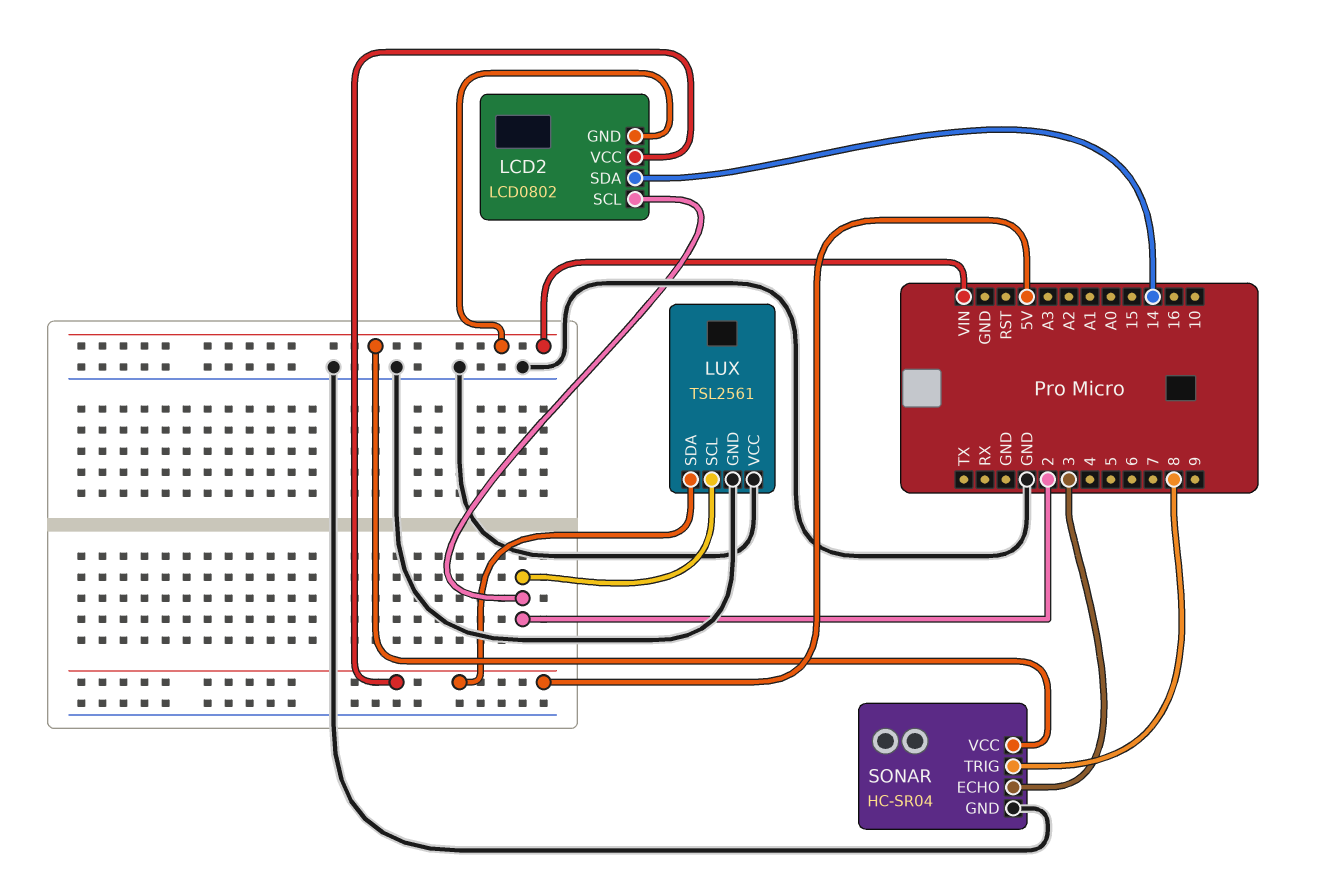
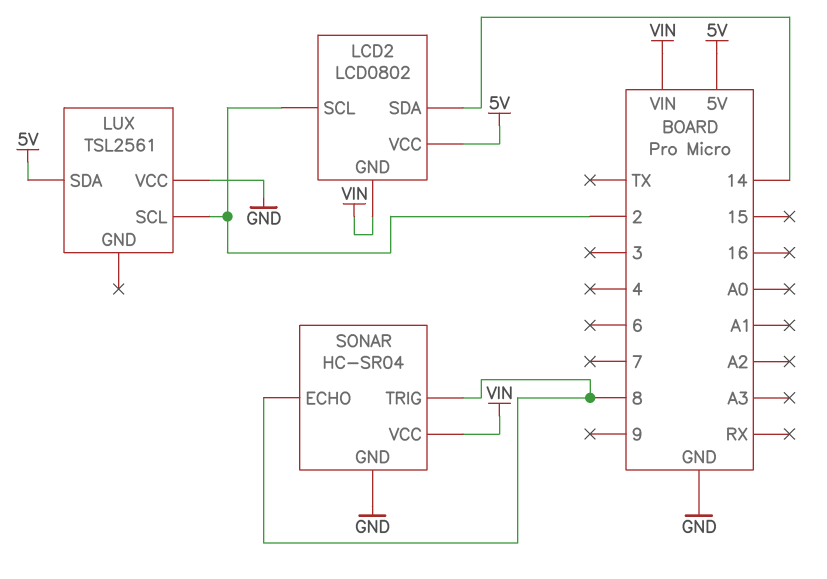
LUX pin GND: GND -> none
SONAR pin ECHO: 3 -> 8

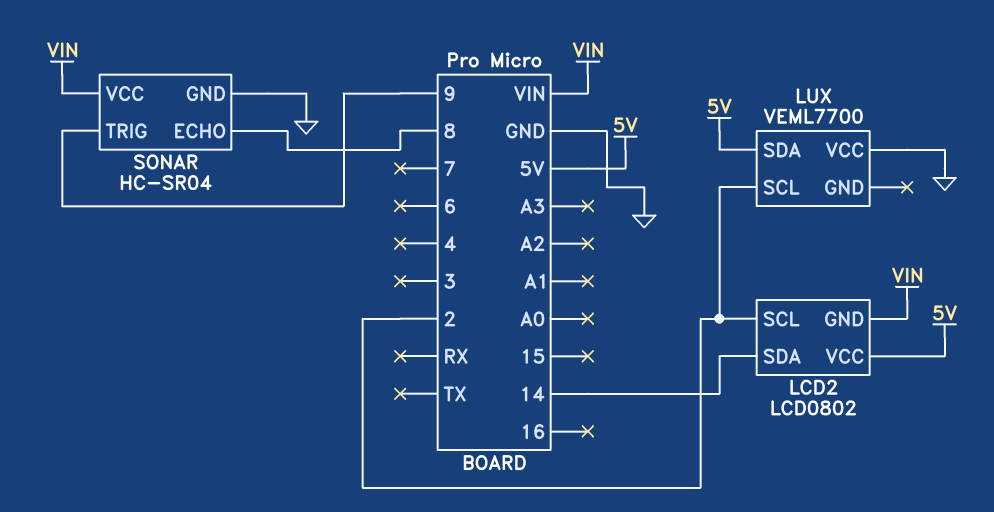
LUX: TSL2561 -> VEML7700
SONAR pin TRIG: 8 -> 9

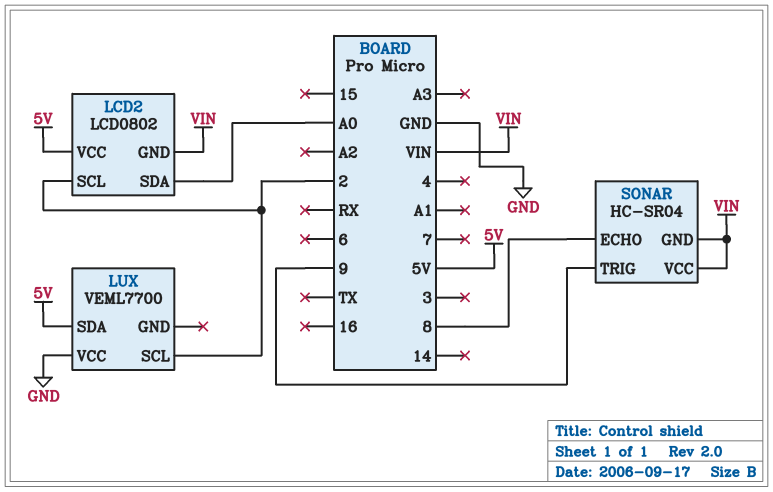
LCD2 pin SDA: 14 -> A0
SONAR pin GND: GND -> VIN

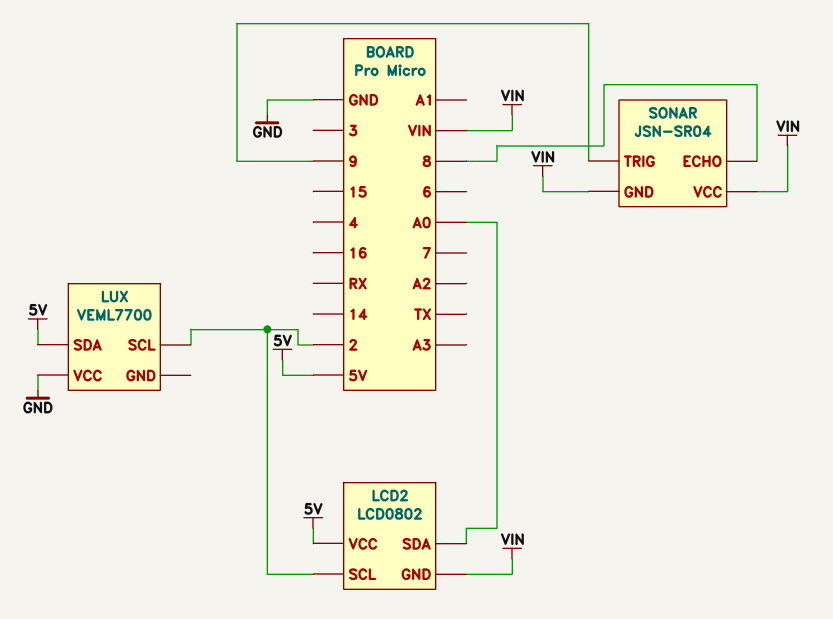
SONAR: HC-SR04 -> JSN-SR04

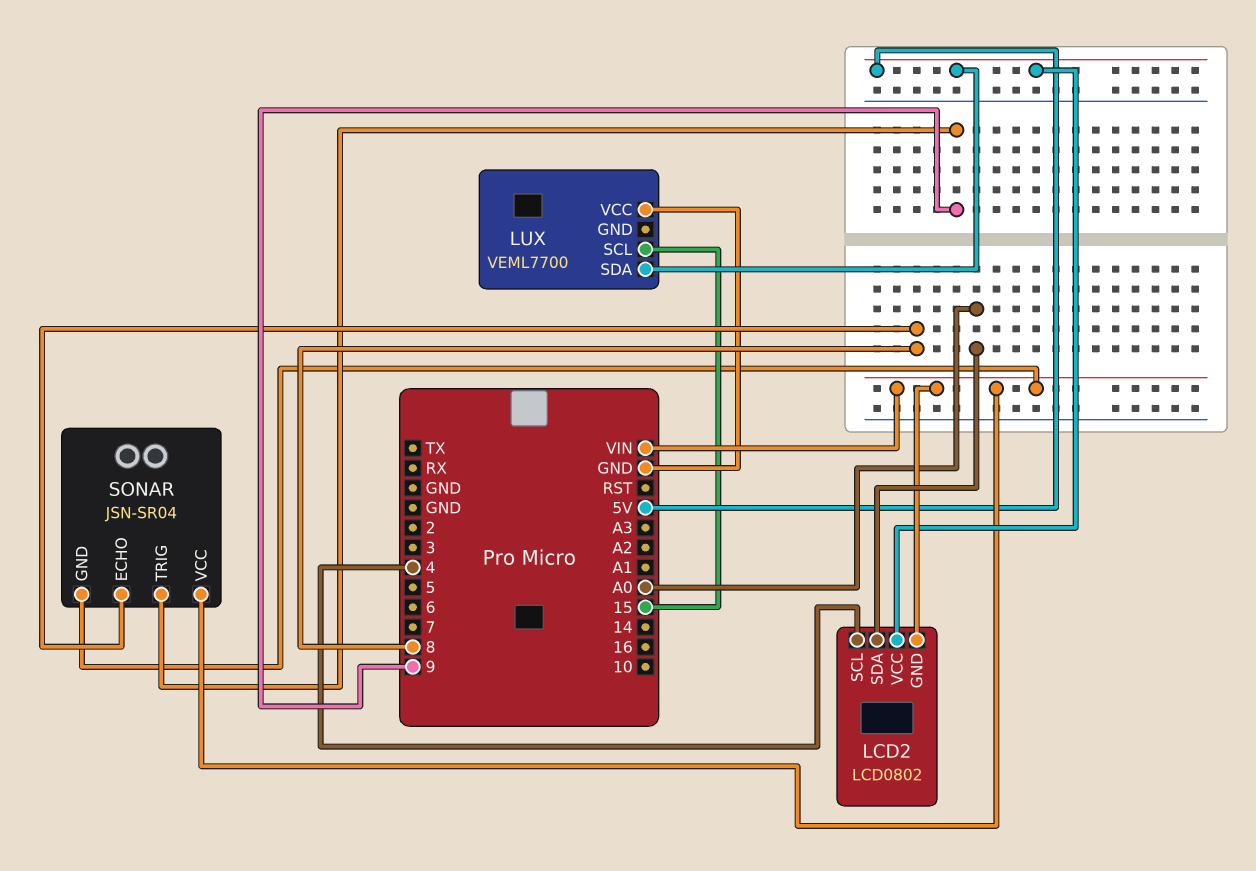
LCD2 pin SCL: 2 -> 4
LUX pin SCL: 2 -> 15

